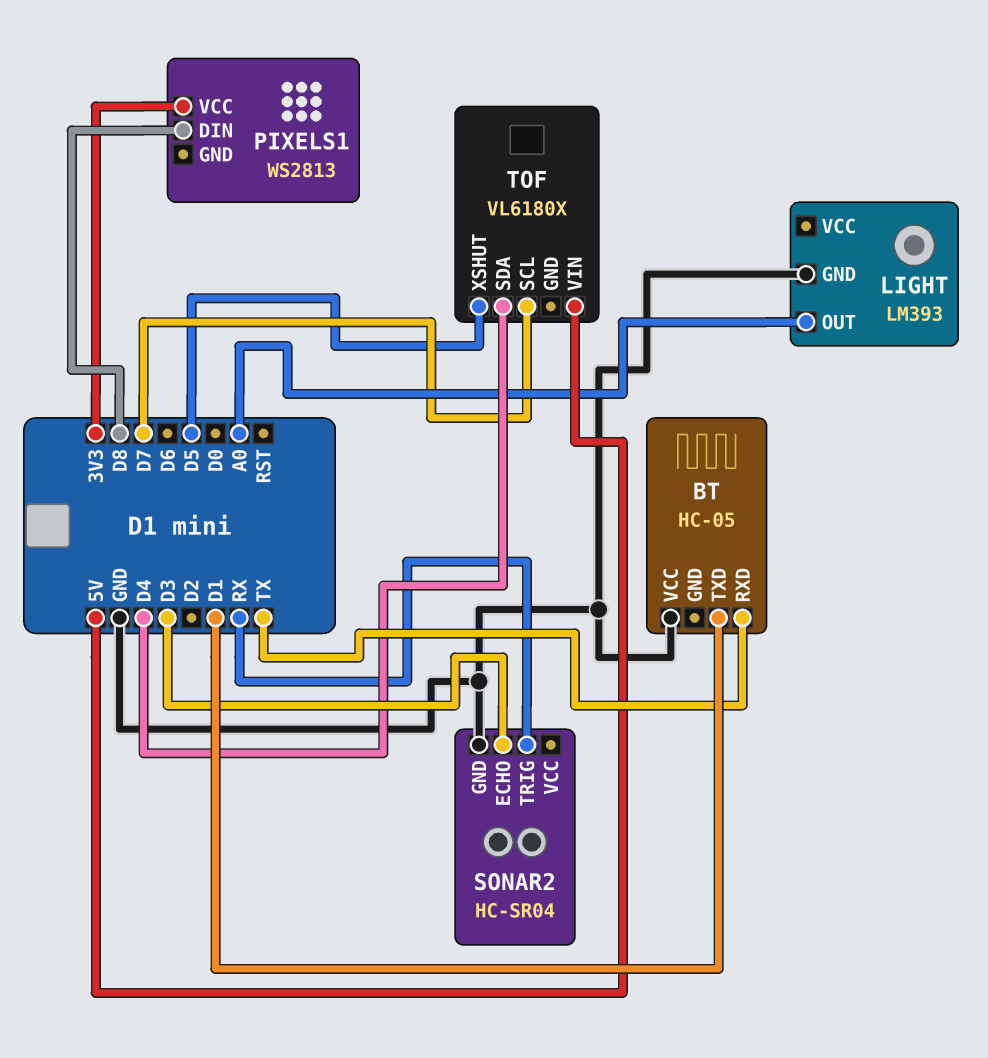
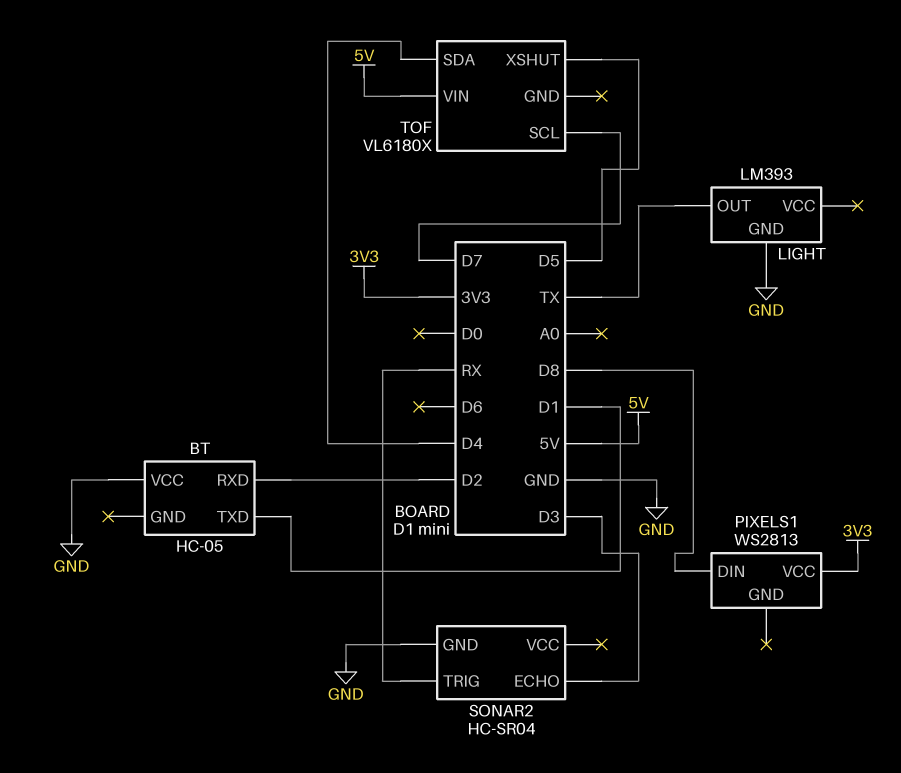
BT pin RXD: TX -> D2
LIGHT pin OUT: A0 -> TX

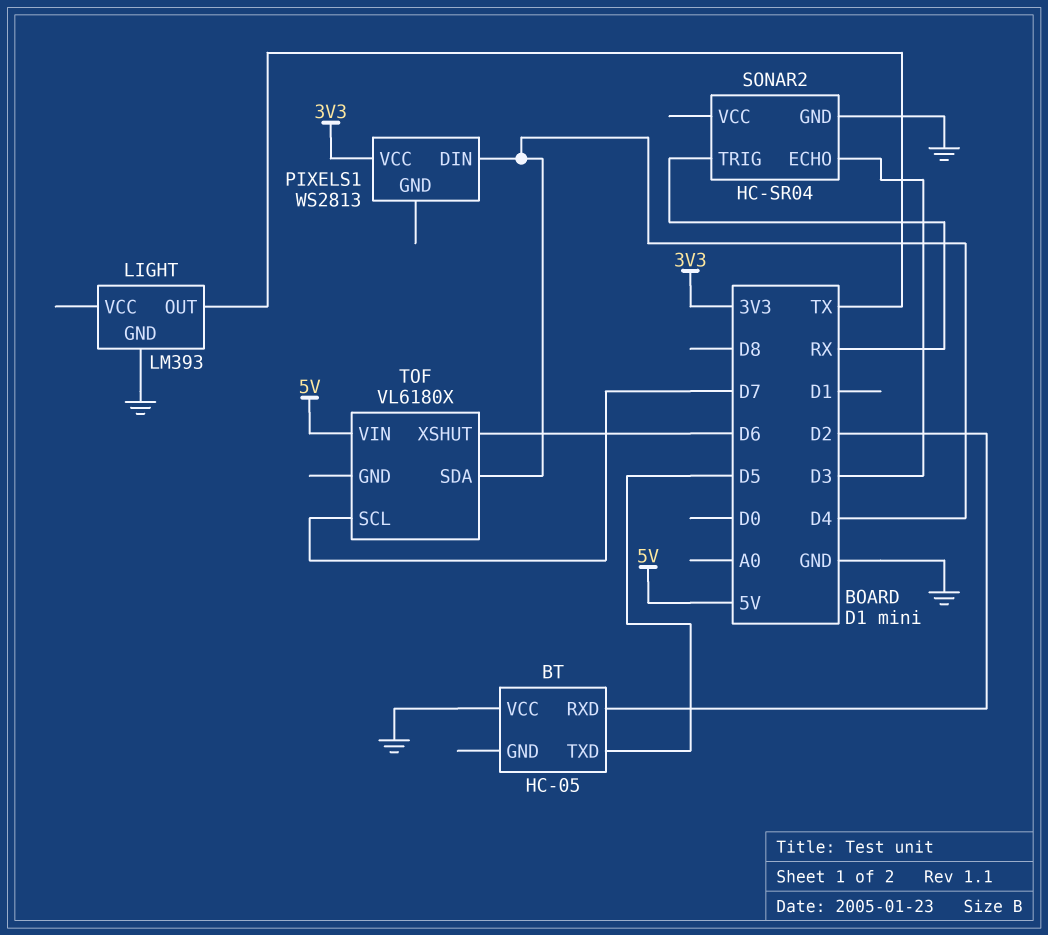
BT pin TXD: D1 -> D5
PIXELS1 pin DIN: D8 -> D4
TOF pin XSHUT: D5 -> D6

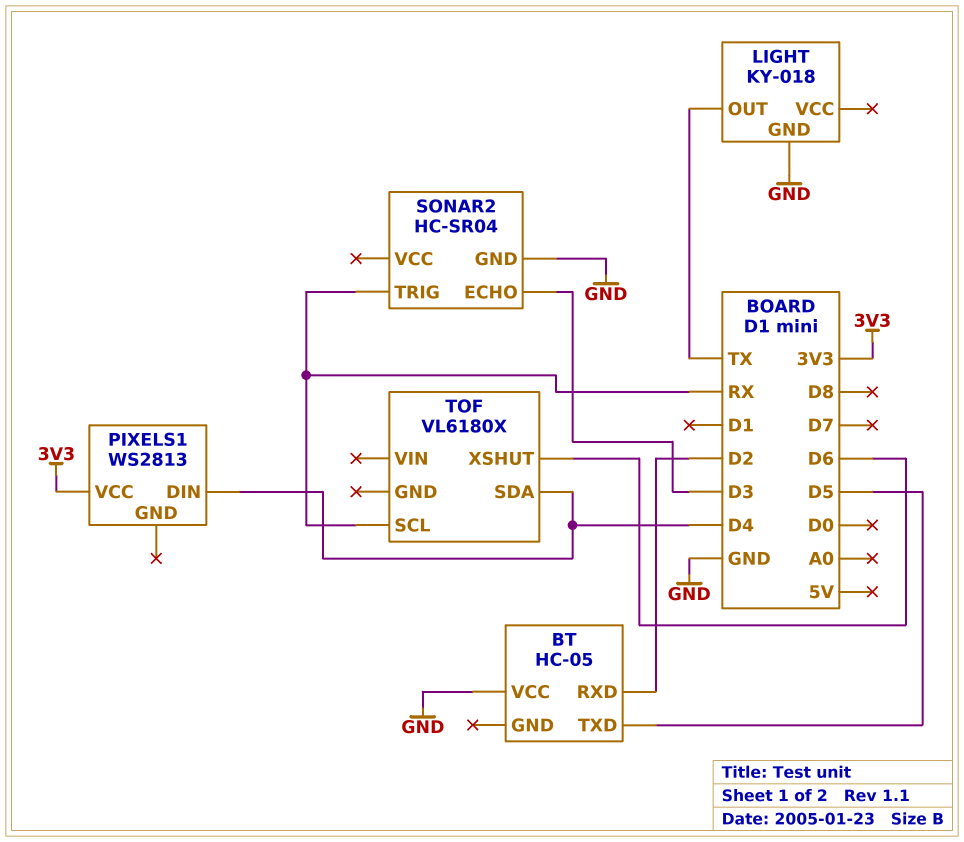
LIGHT: LM393 -> KY-018
TOF pin SCL: D7 -> RX
TOF pin VIN: 5V -> none

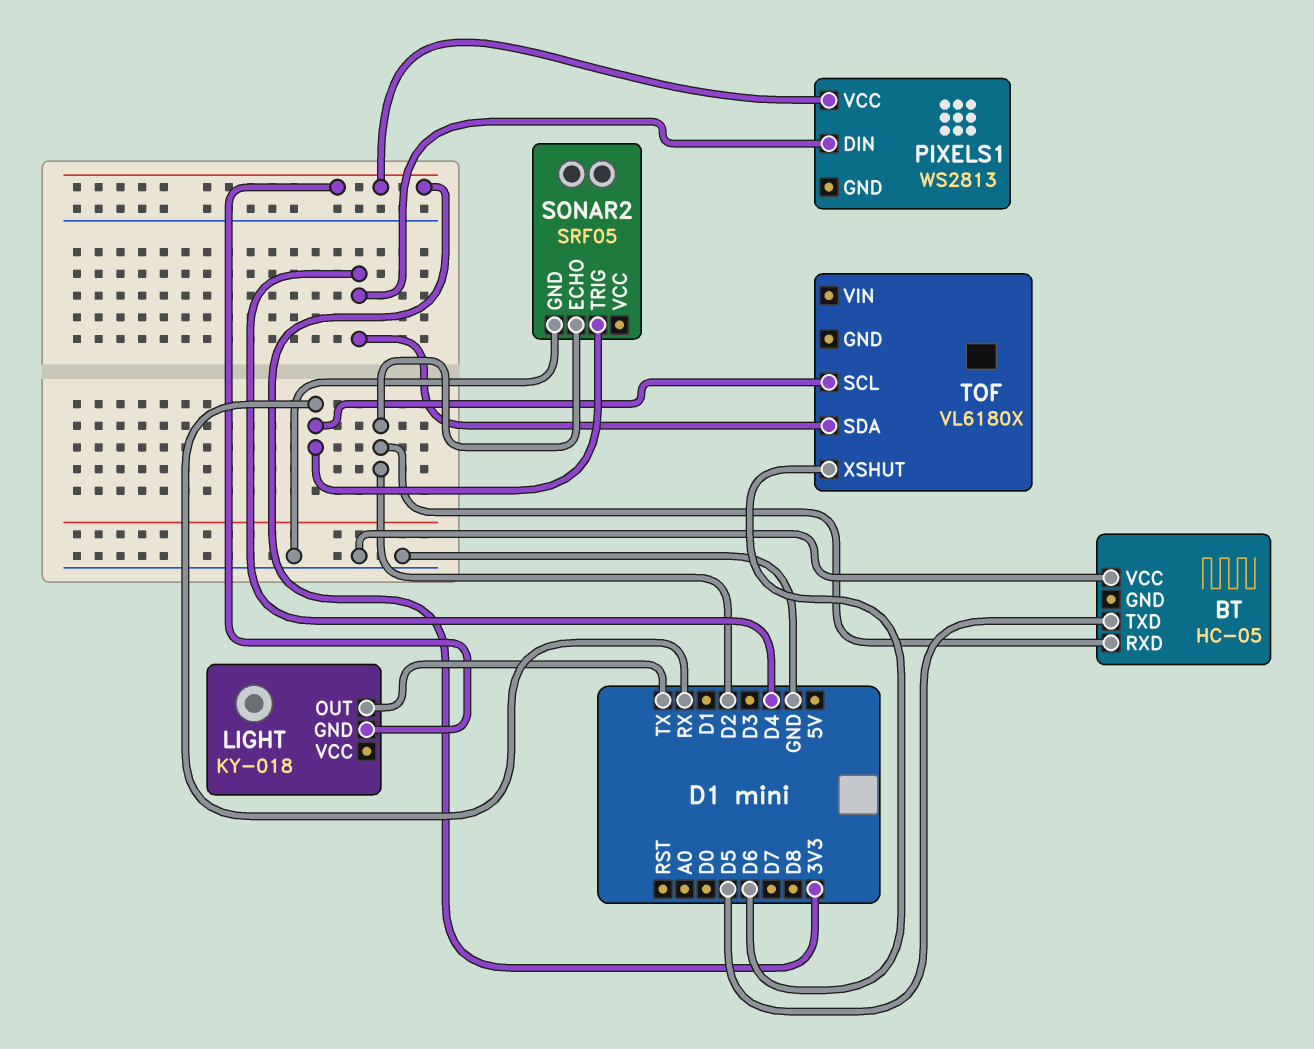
LIGHT pin GND: GND -> 3V3
SONAR2: HC-SR04 -> SRF05
SONAR2 pin ECHO: D3 -> D2

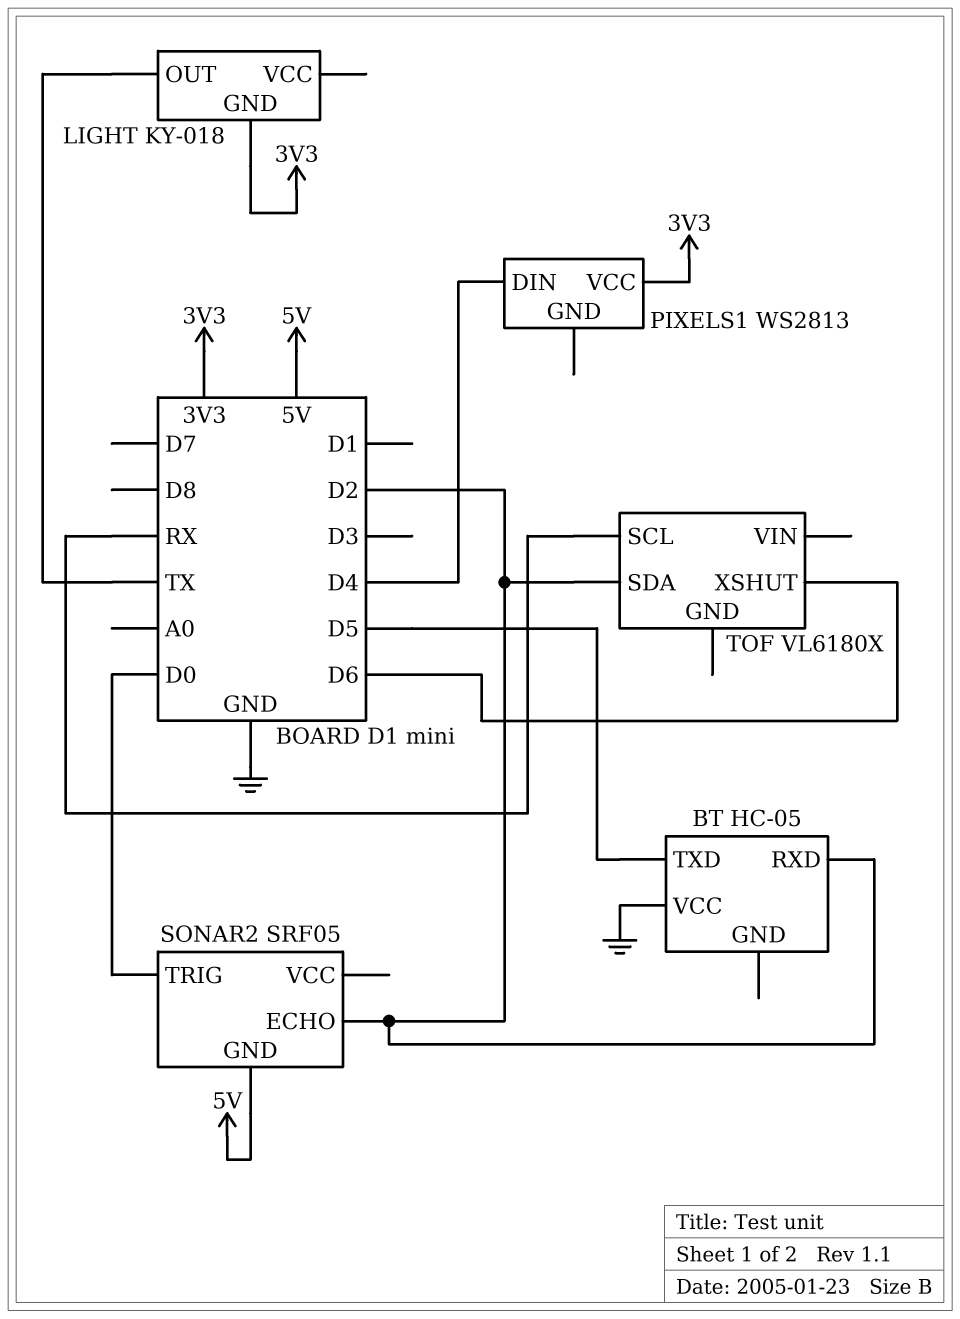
SONAR2 pin GND: GND -> 5V
SONAR2 pin TRIG: RX -> D0
TOF pin SDA: D4 -> D2

